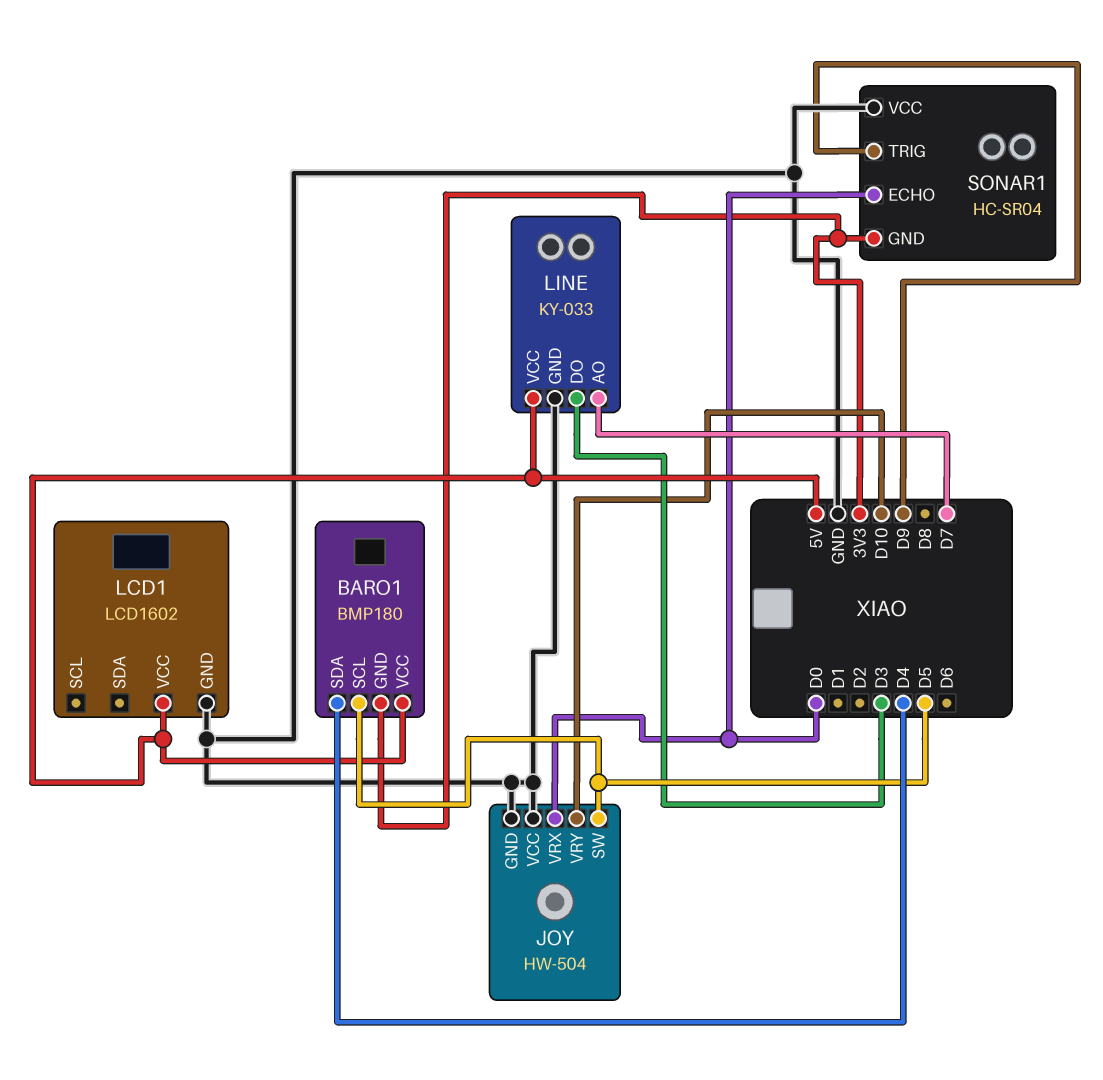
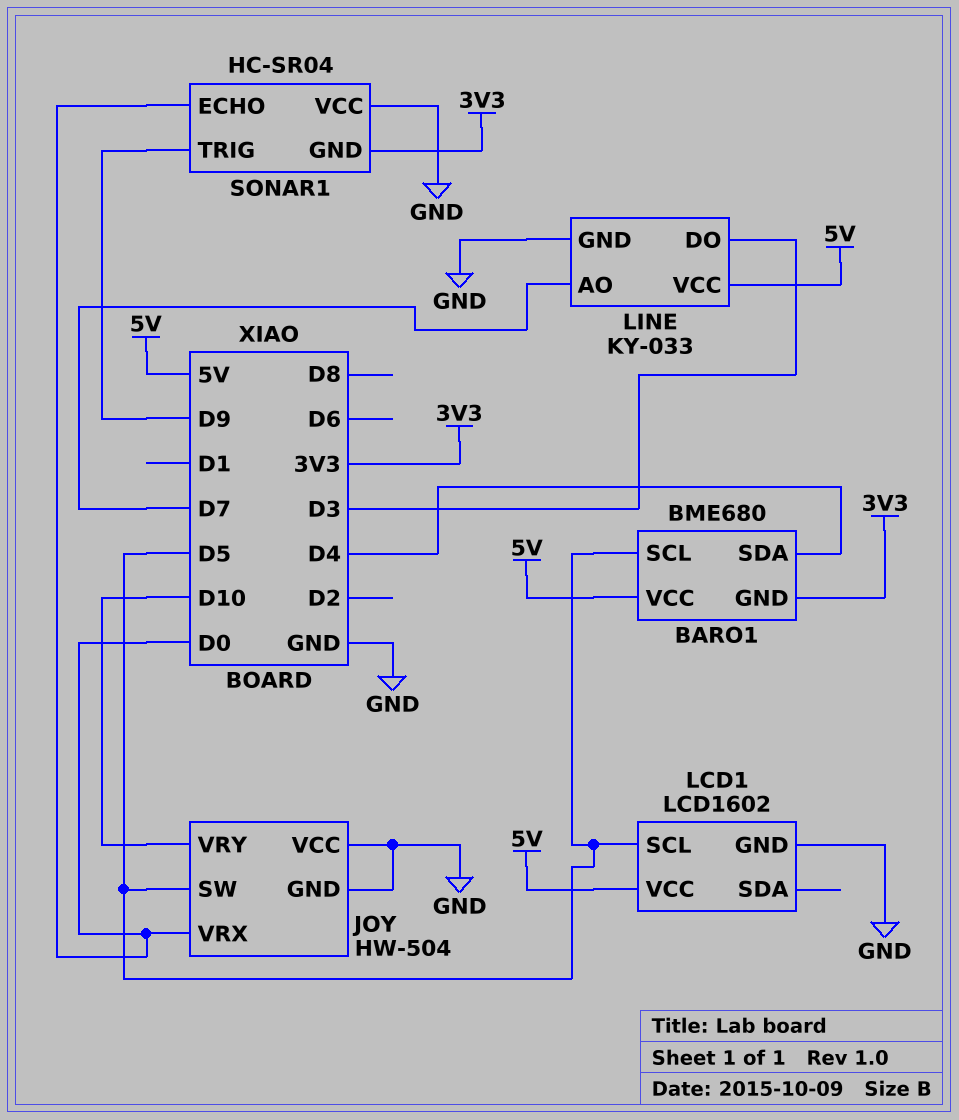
BARO1: BMP180 -> BME680
LCD1 pin SCL: none -> D5

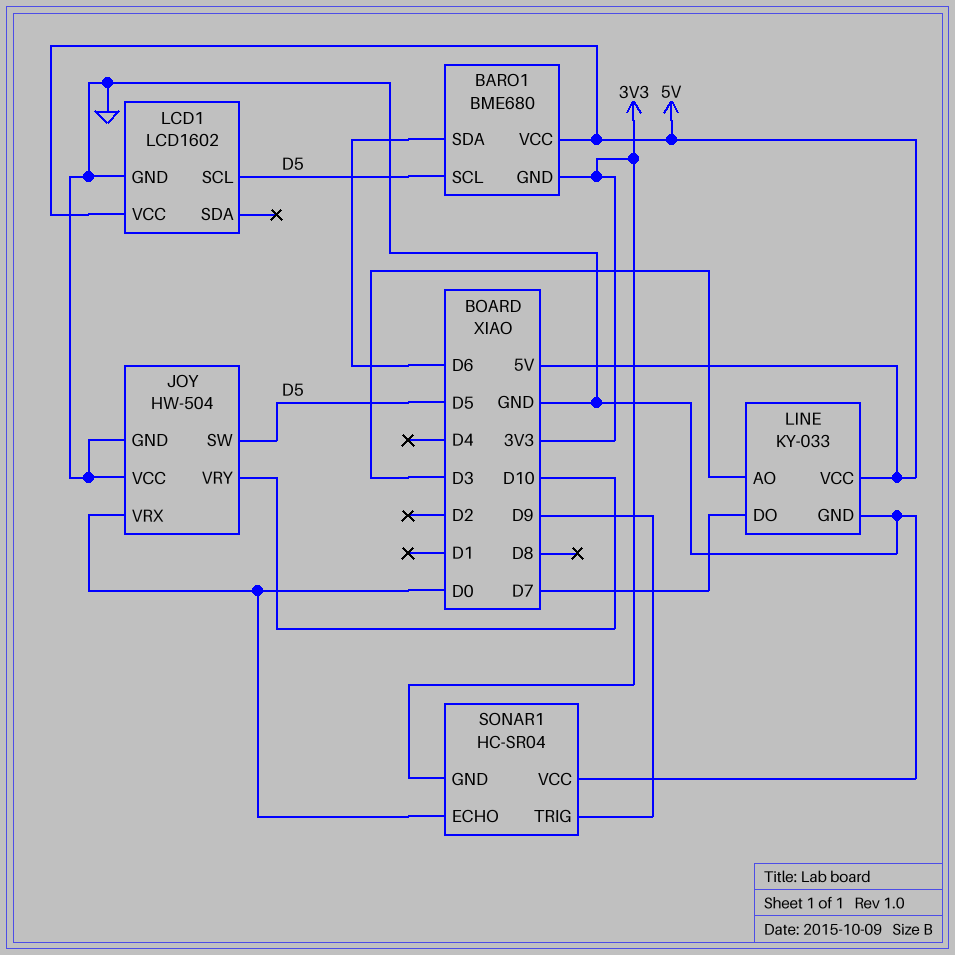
BARO1 pin SDA: D4 -> D6
LINE pin AO: D7 -> D3
LINE pin DO: D3 -> D7

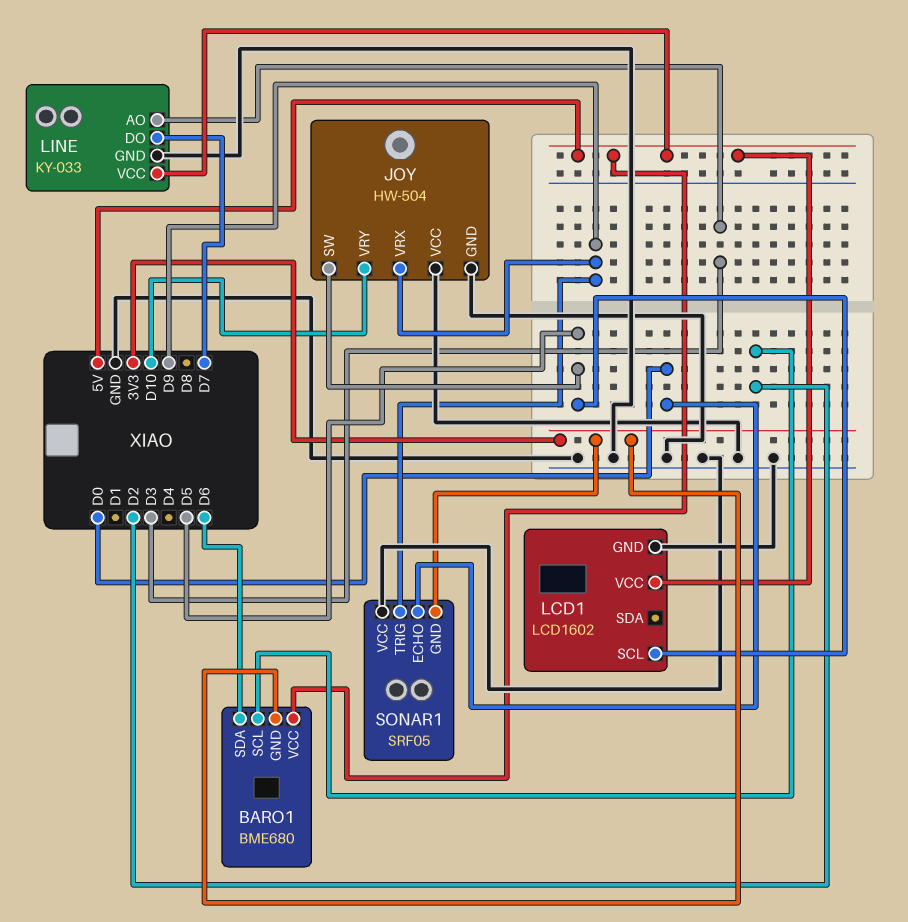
BARO1 pin SCL: D5 -> D2
JOY pin VRX: D0 -> D9
SONAR1: HC-SR04 -> SRF05

